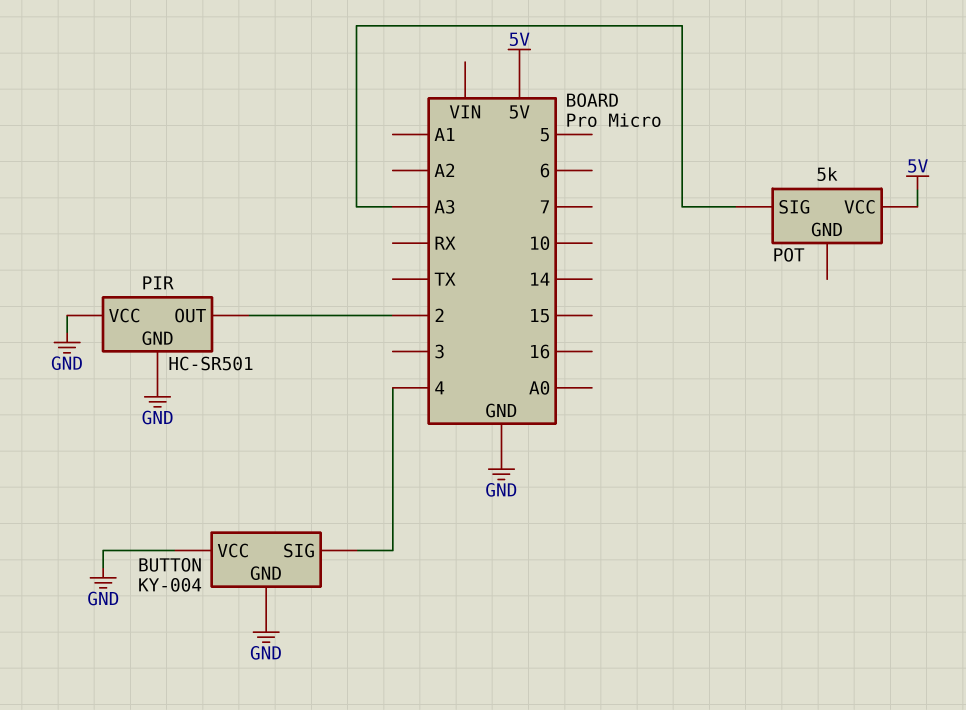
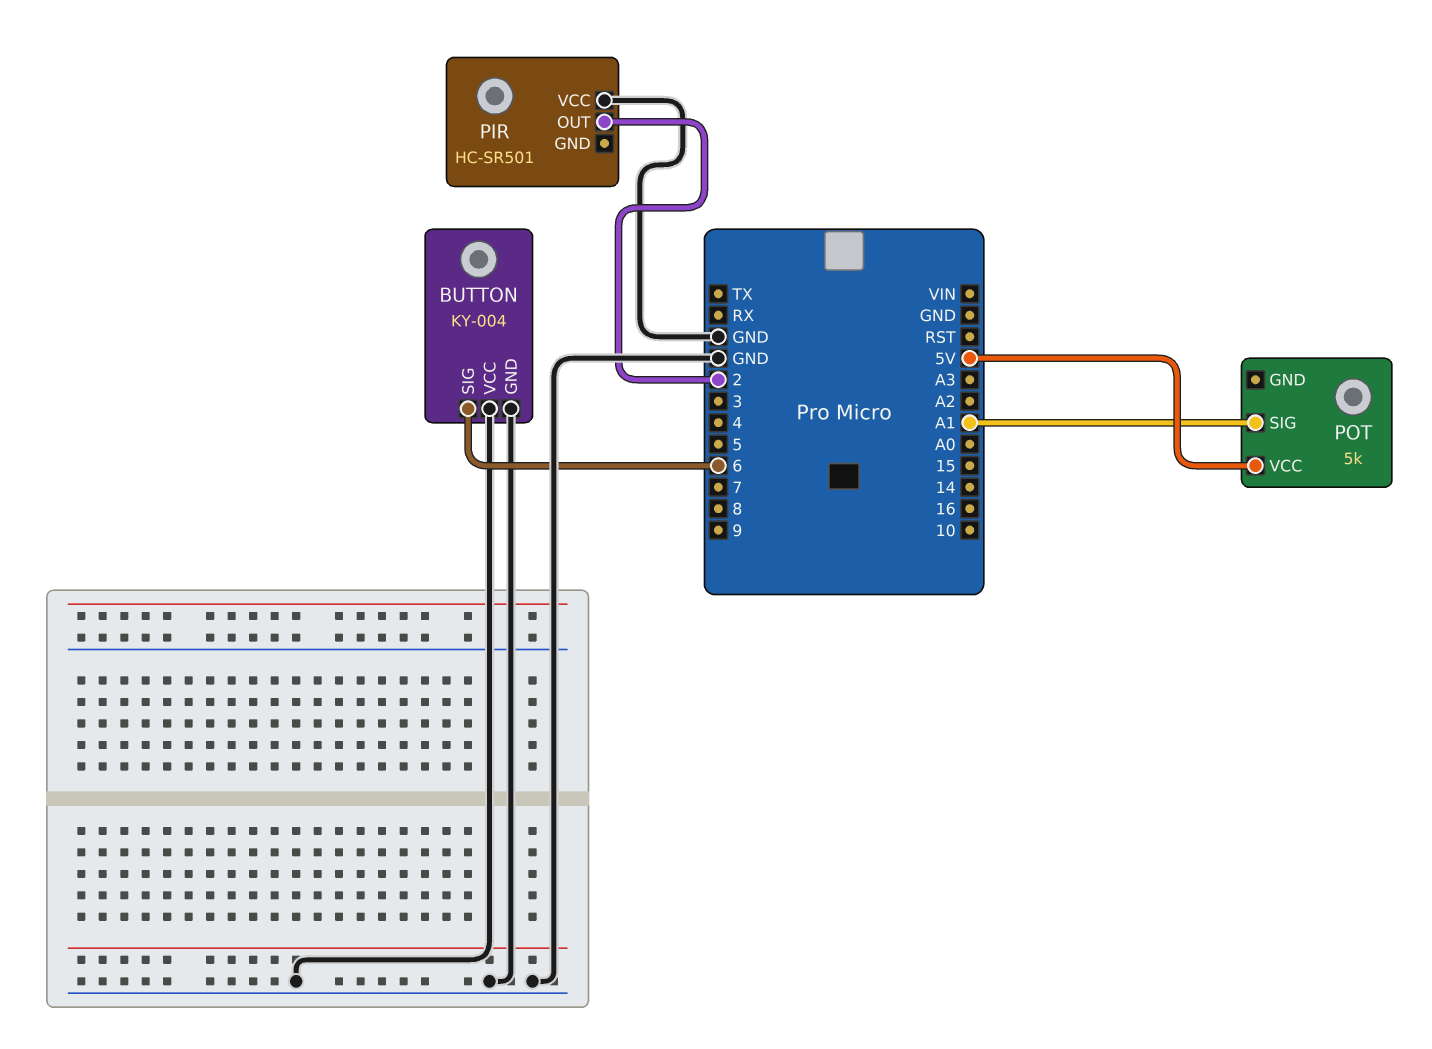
BUTTON pin SIG: 4 -> 6
PIR pin GND: GND -> none
POT pin SIG: A3 -> A1

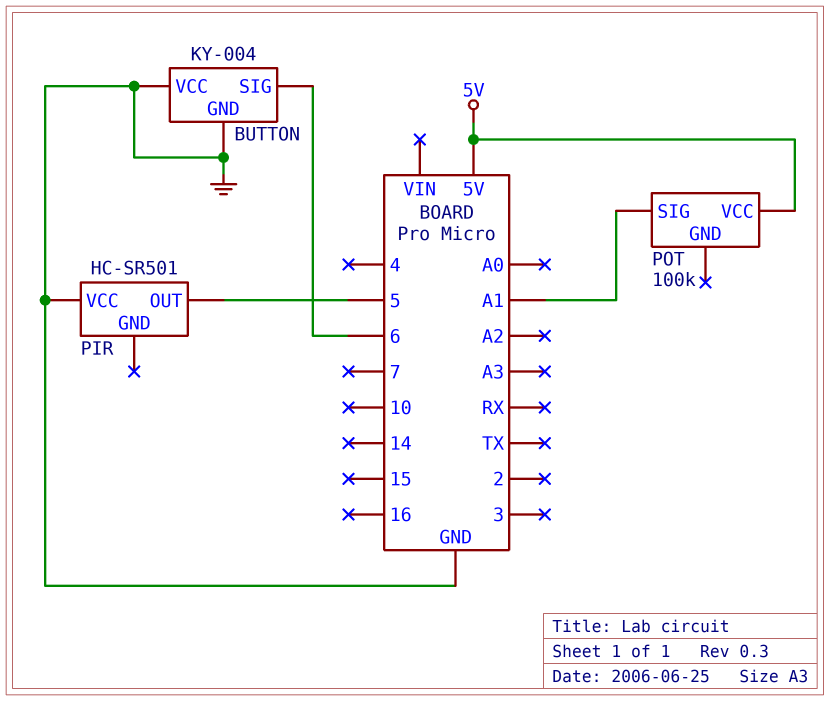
PIR pin OUT: 2 -> 5
POT: 5k -> 100k

